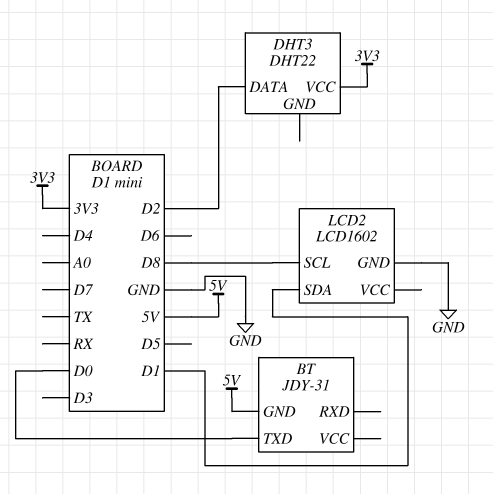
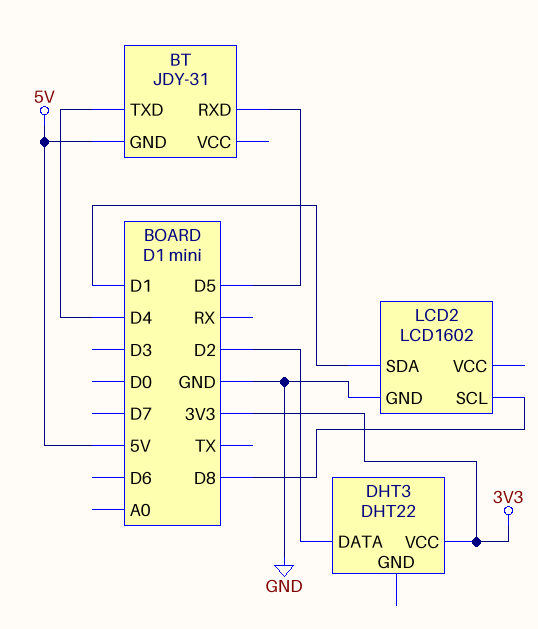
BT pin RXD: none -> D5
BT pin TXD: D0 -> D4

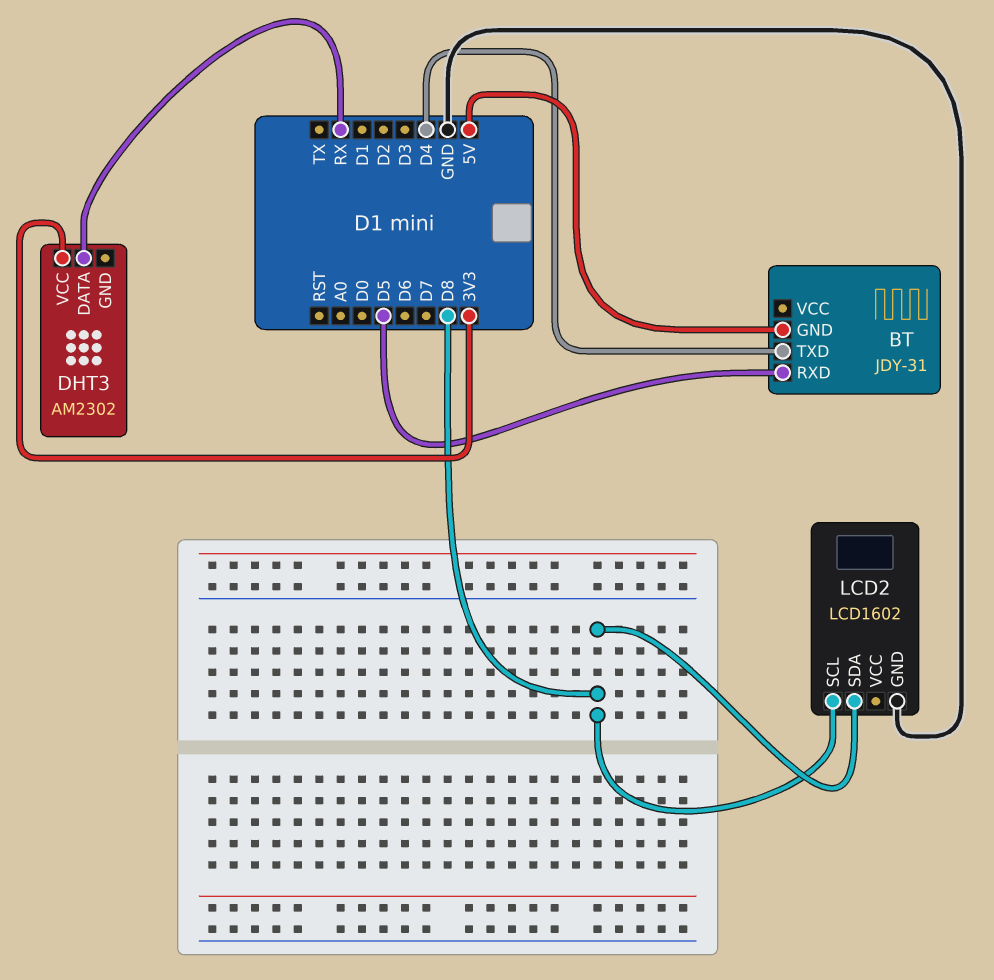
DHT3: DHT22 -> AM2302
DHT3 pin DATA: D2 -> RX
LCD2 pin SDA: D1 -> D8

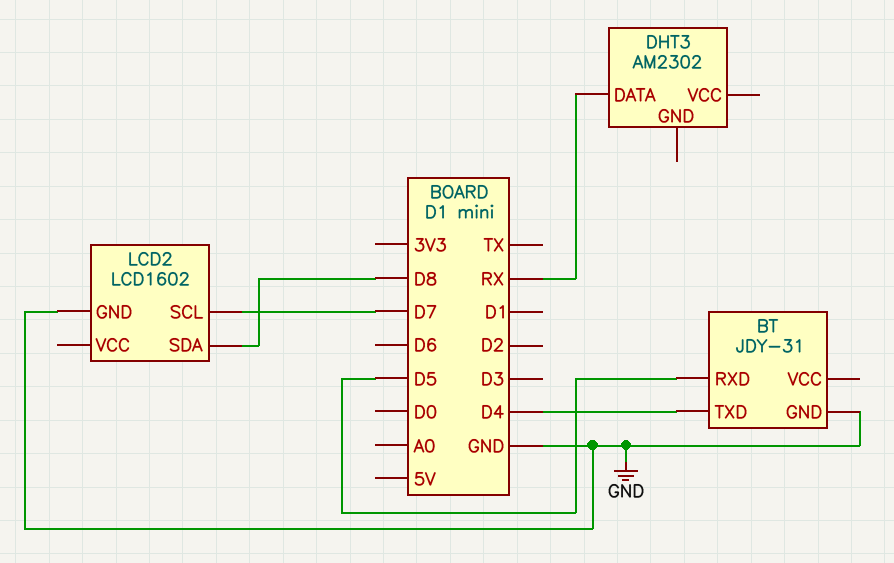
BT pin GND: 5V -> GND
DHT3 pin VCC: 3V3 -> none
LCD2 pin SCL: D8 -> D7

